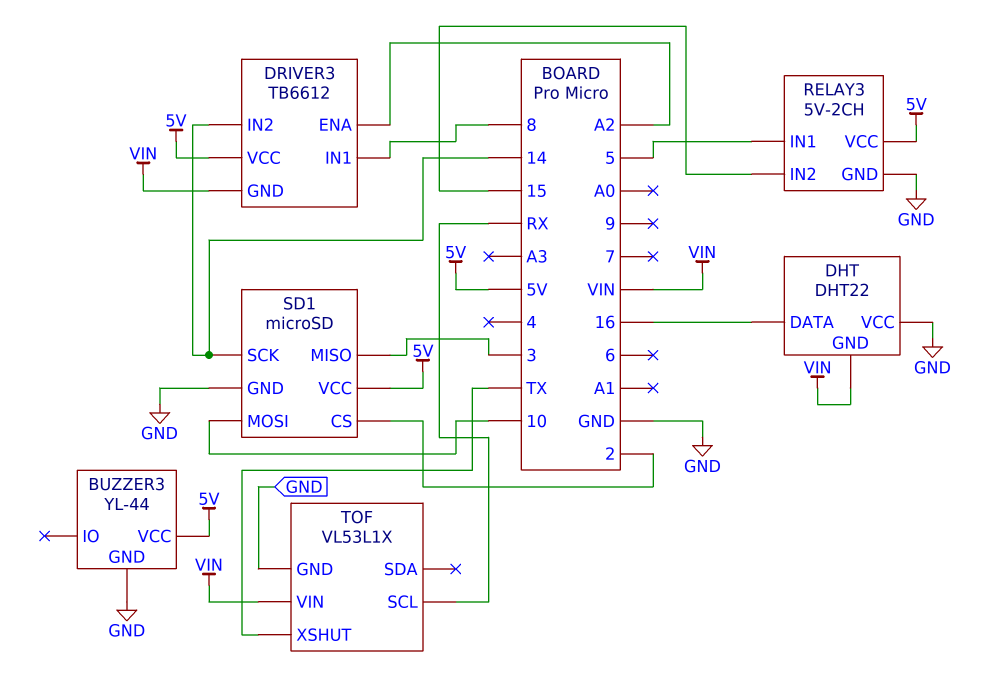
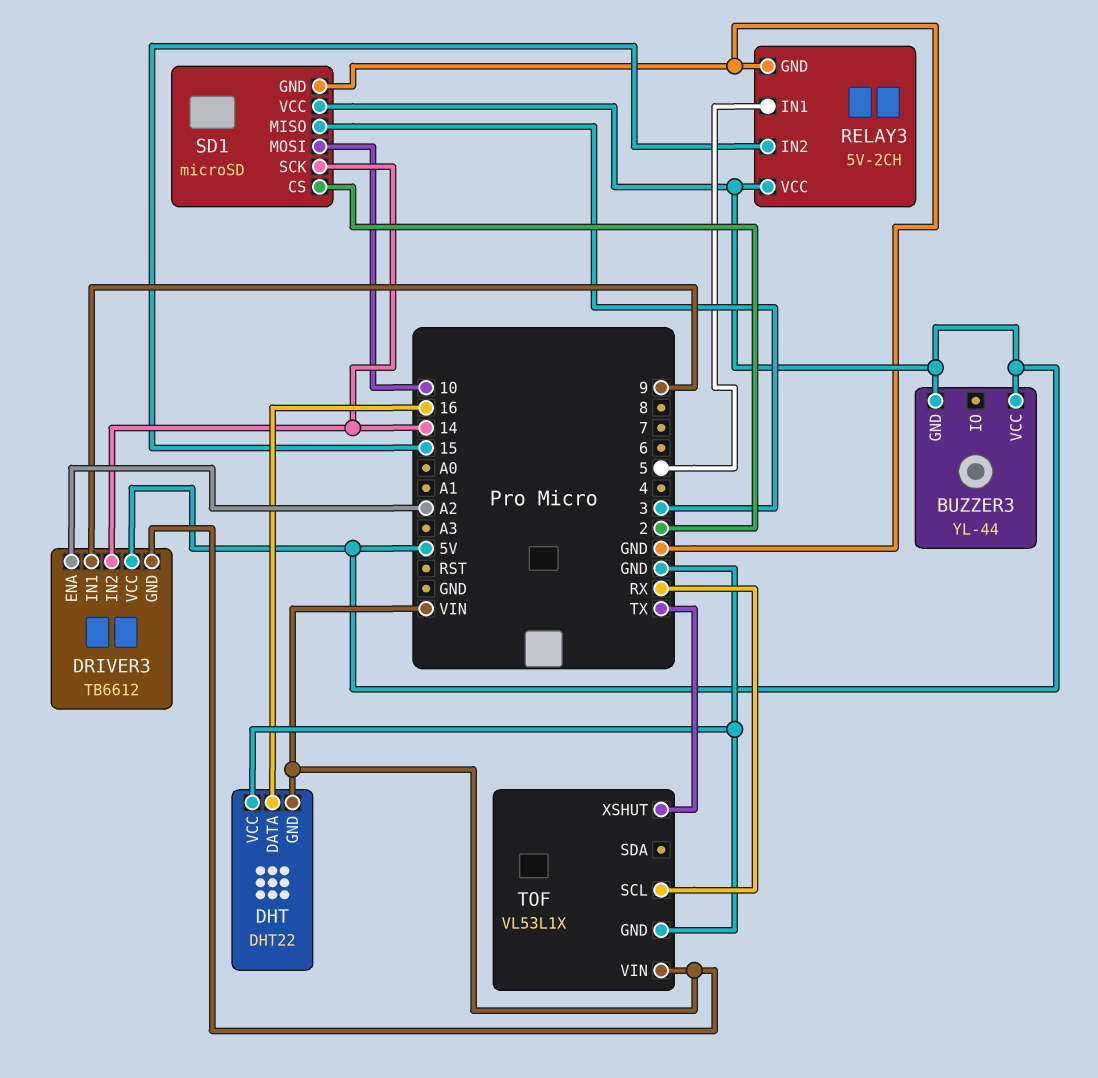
BUZZER3 pin GND: GND -> 5V
DRIVER3 pin IN1: 8 -> 9

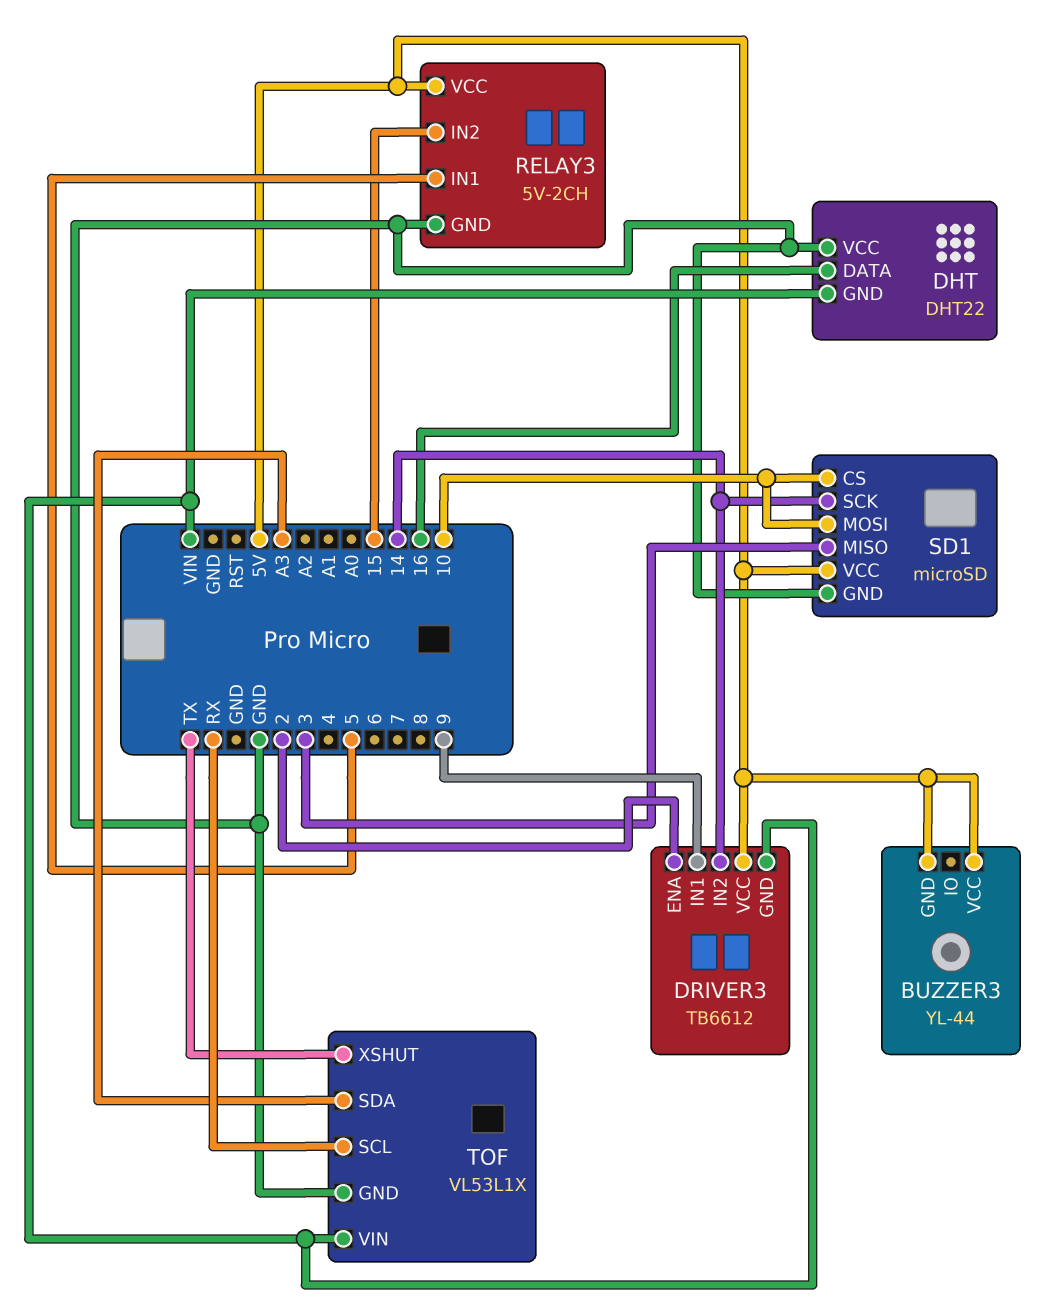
DRIVER3 pin ENA: A2 -> 2
SD1 pin CS: 2 -> 10
TOF pin SDA: none -> A3

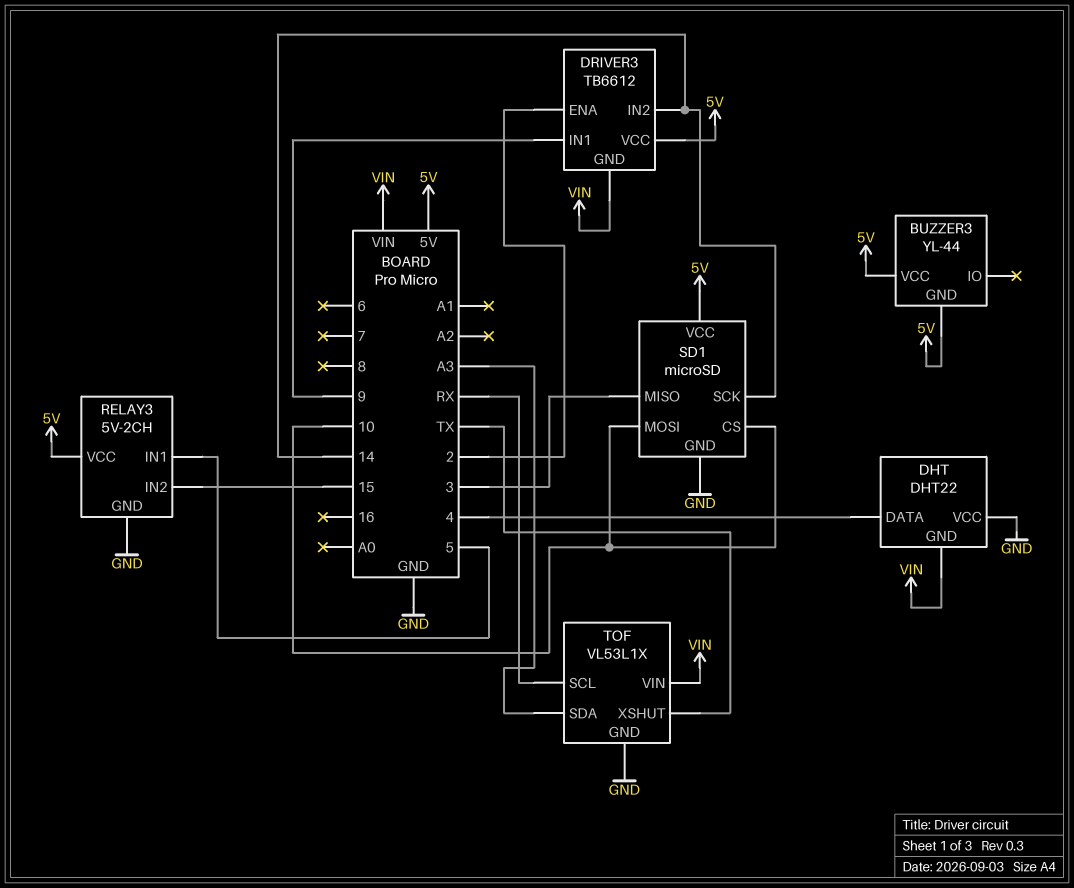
DHT pin DATA: 16 -> 4

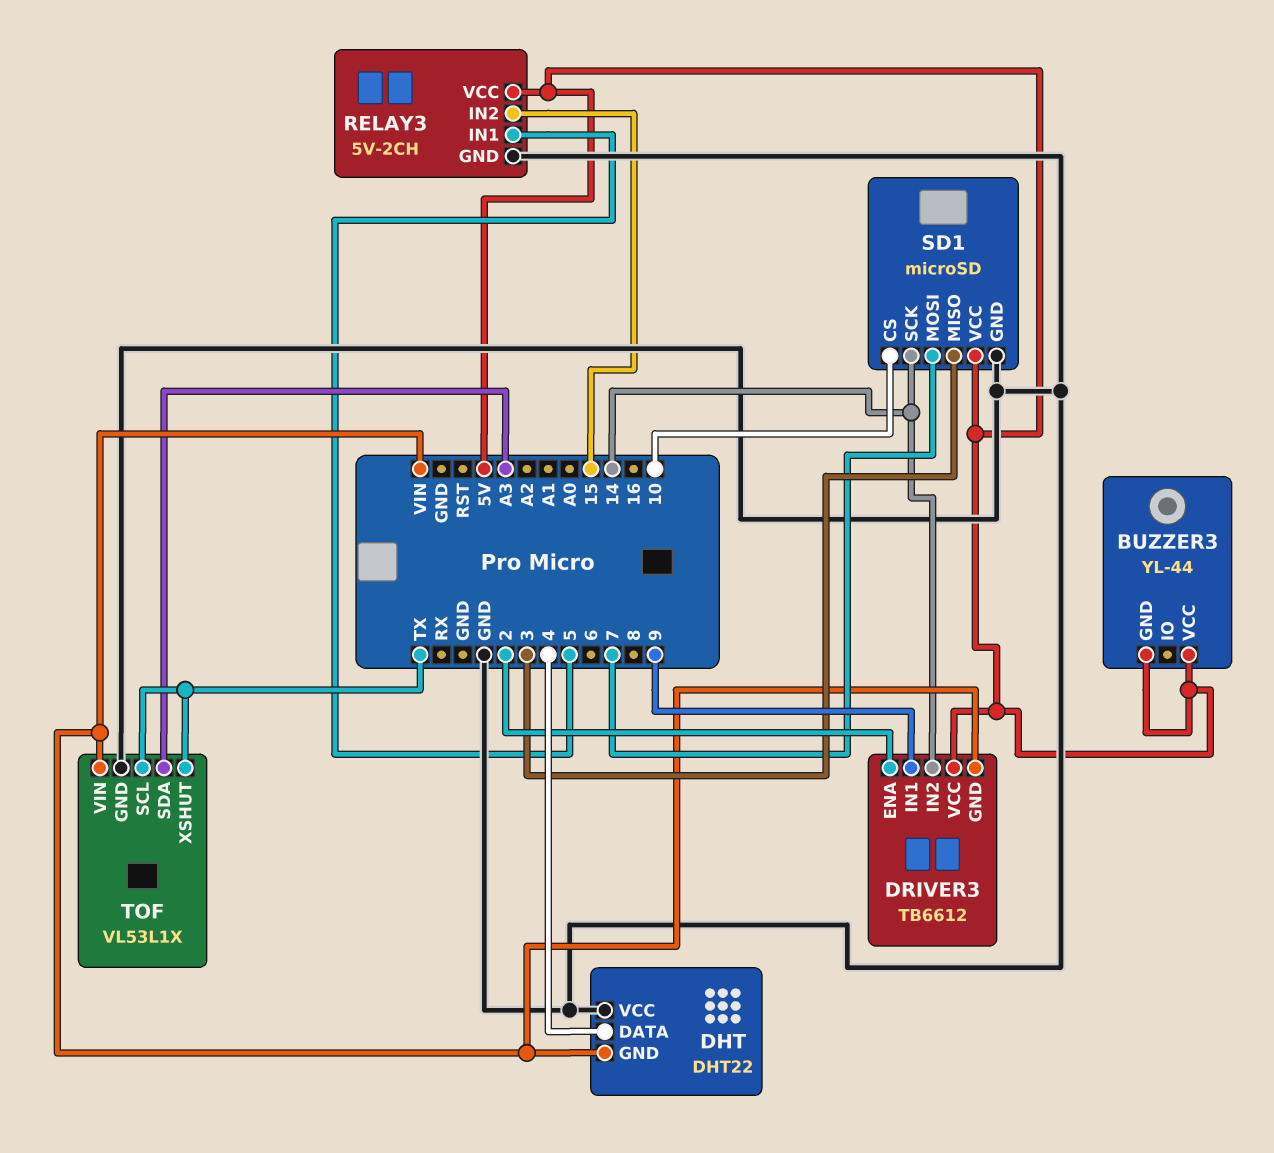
SD1 pin MOSI: 10 -> 7
TOF pin SCL: RX -> TX

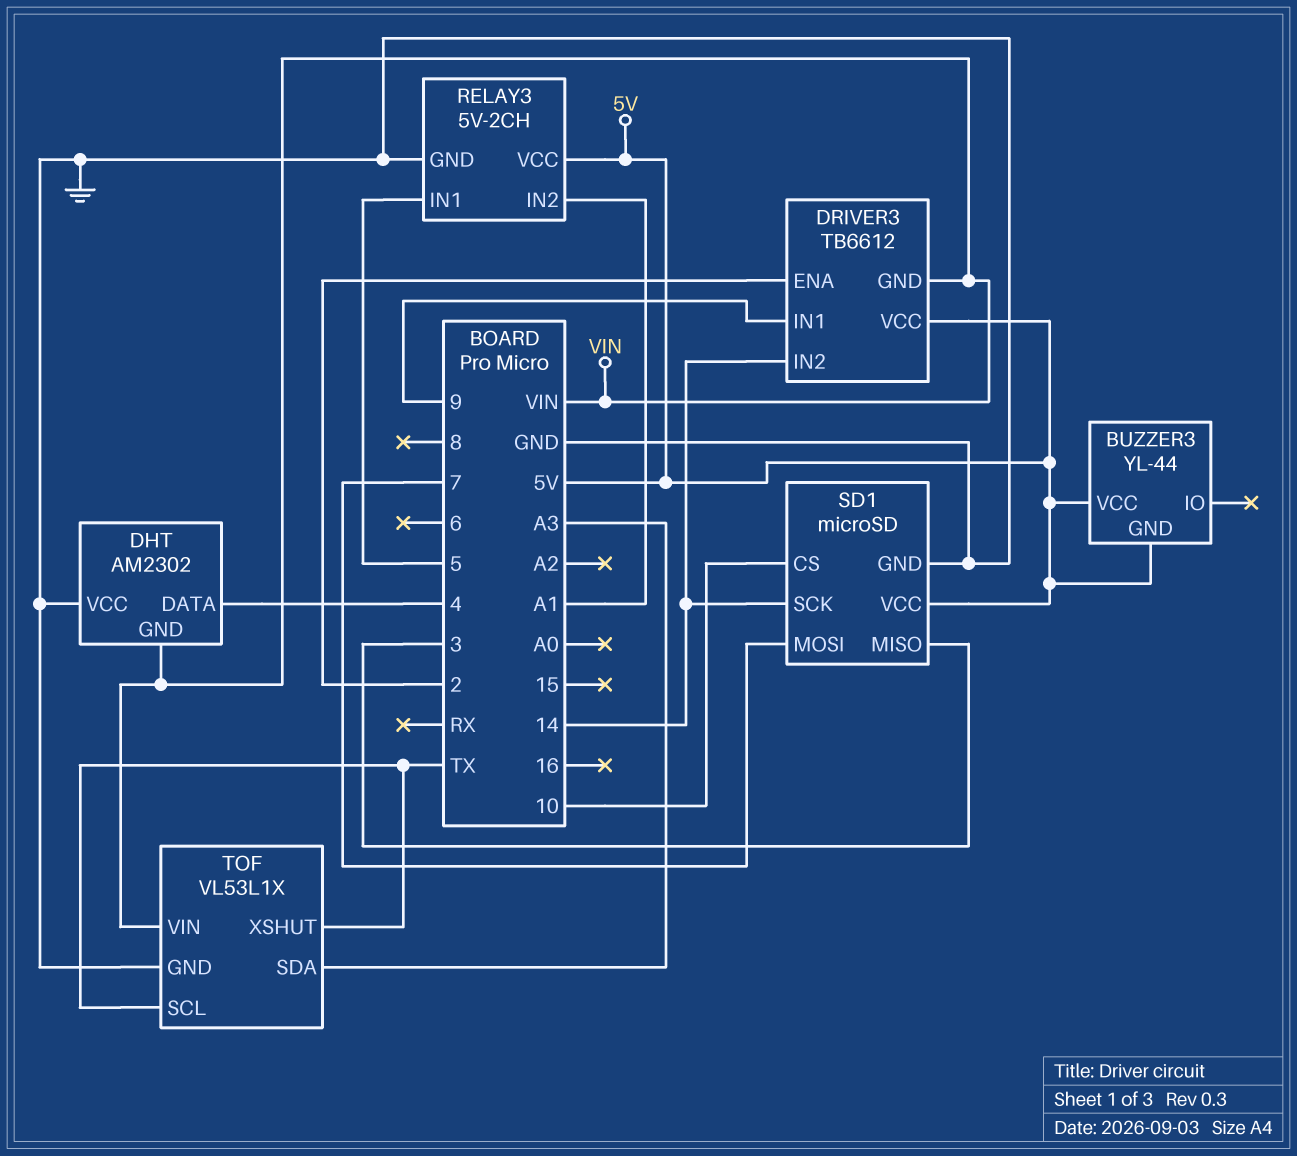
DHT: DHT22 -> AM2302
RELAY3 pin IN2: 15 -> A1

